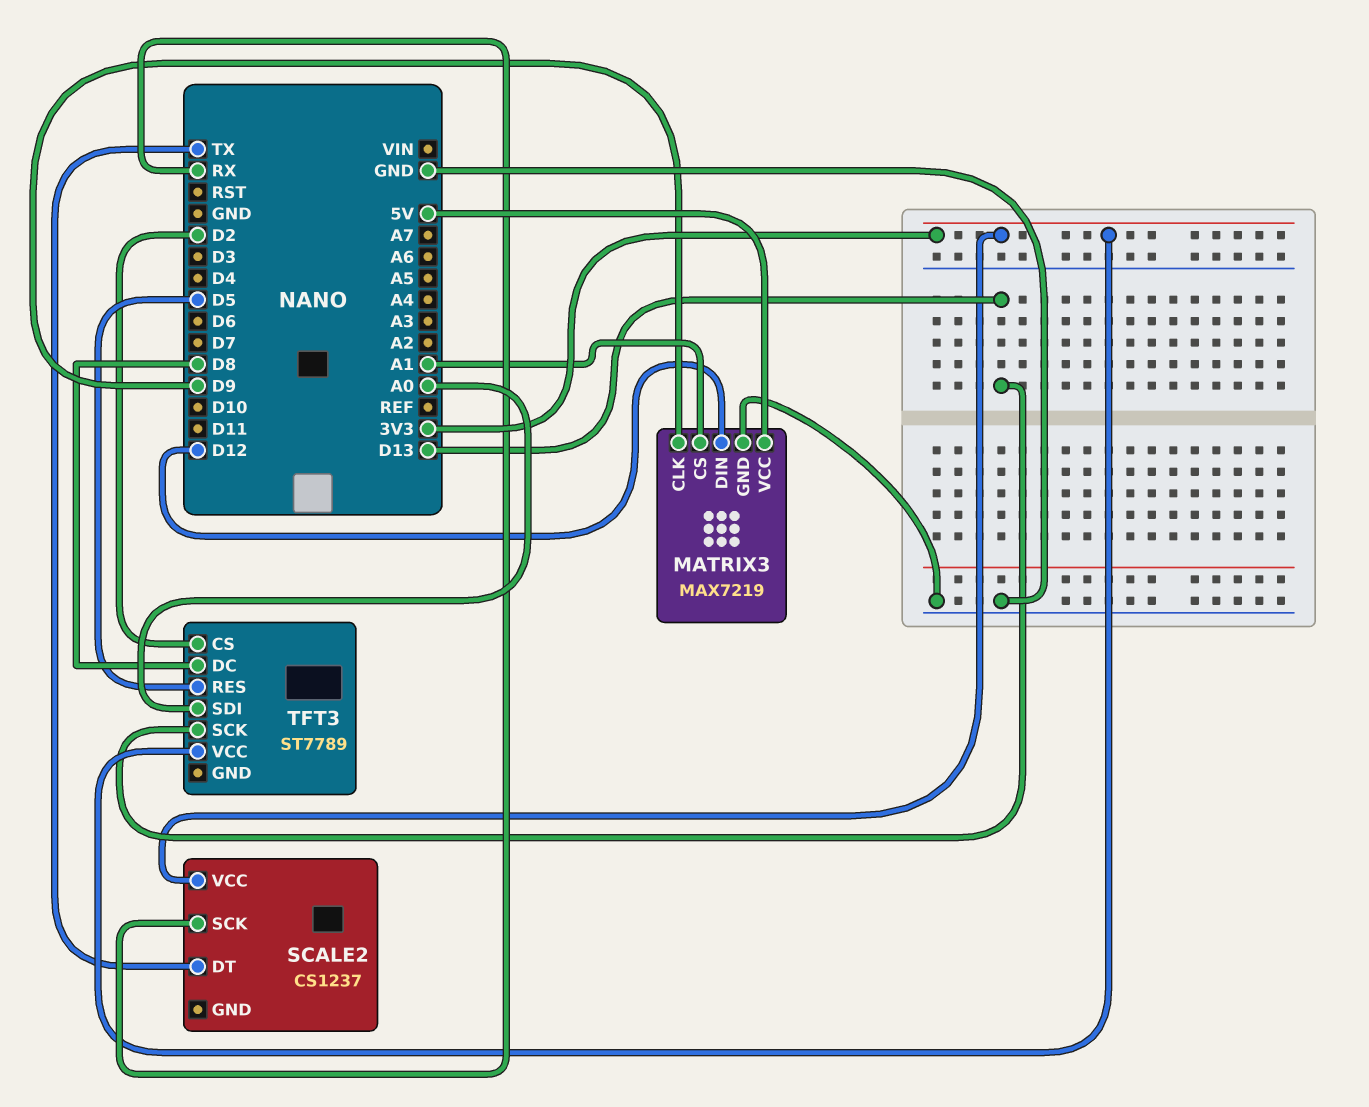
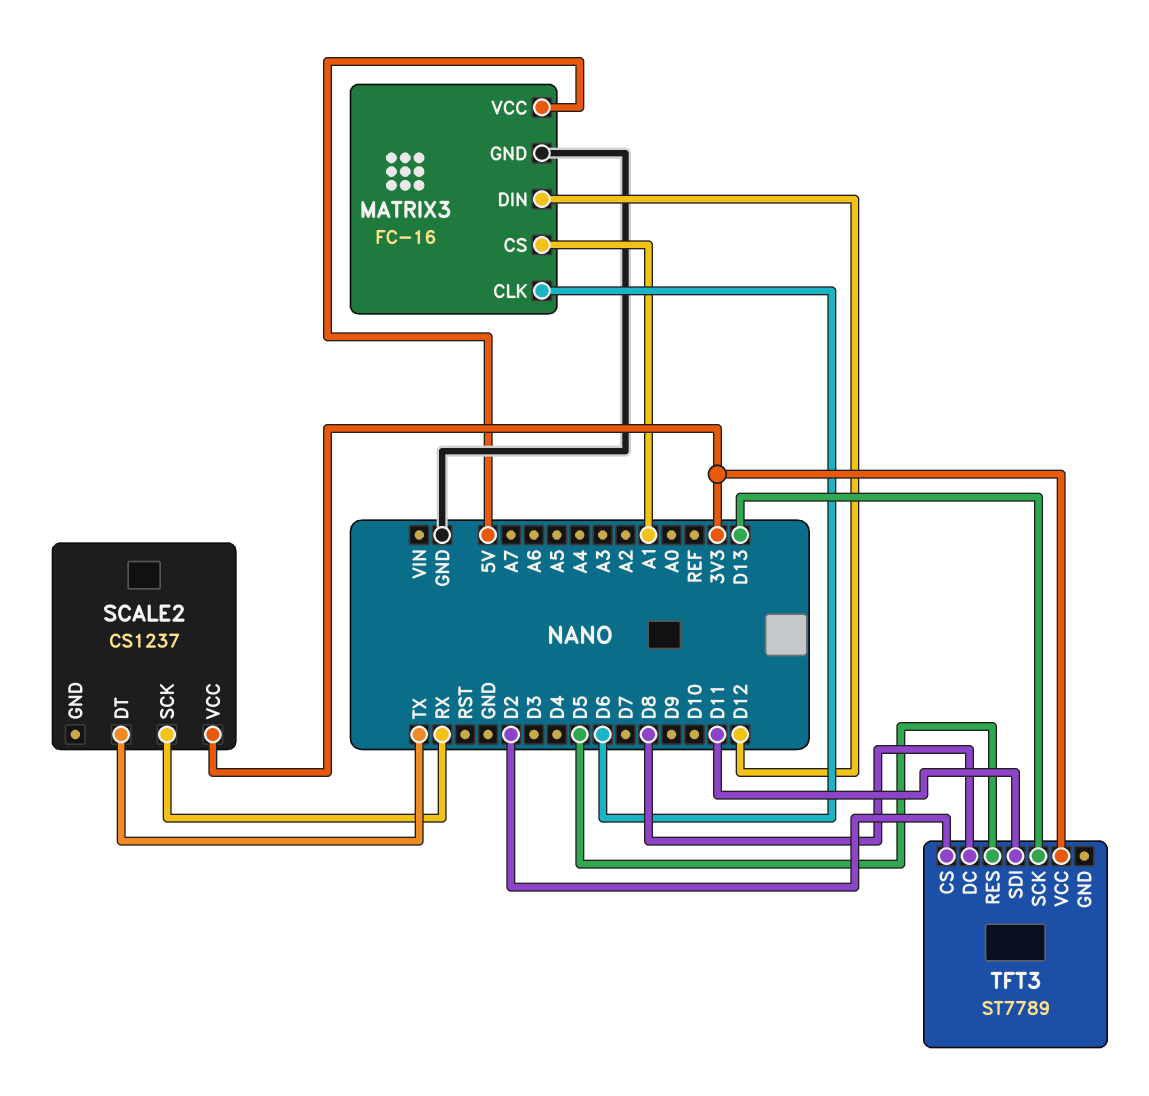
MATRIX3: MAX7219 -> FC-16
MATRIX3 pin CLK: D9 -> D6
TFT3 pin SDI: A0 -> D11

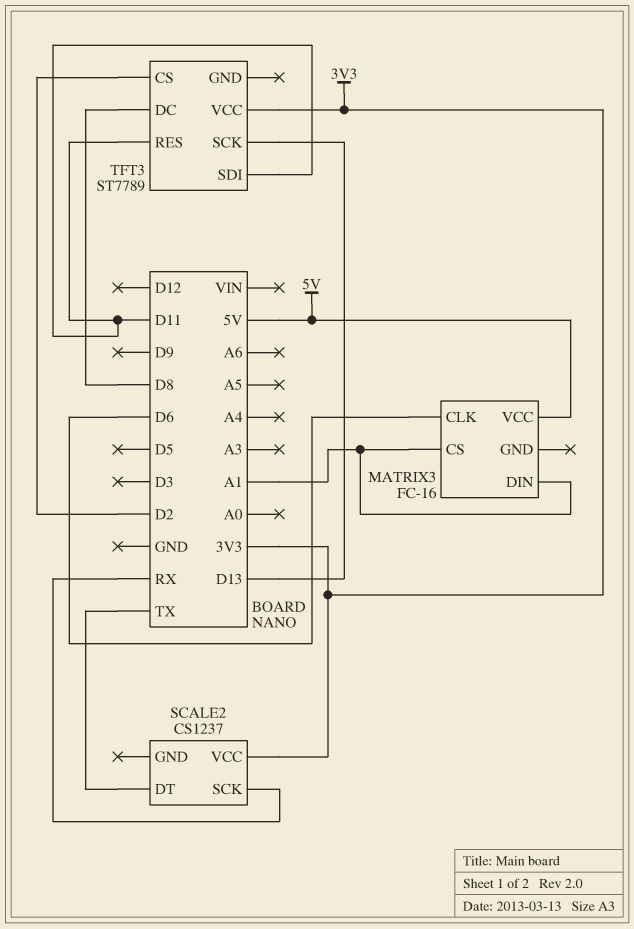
MATRIX3 pin DIN: D12 -> A1
MATRIX3 pin GND: GND -> none
TFT3 pin RES: D5 -> D11

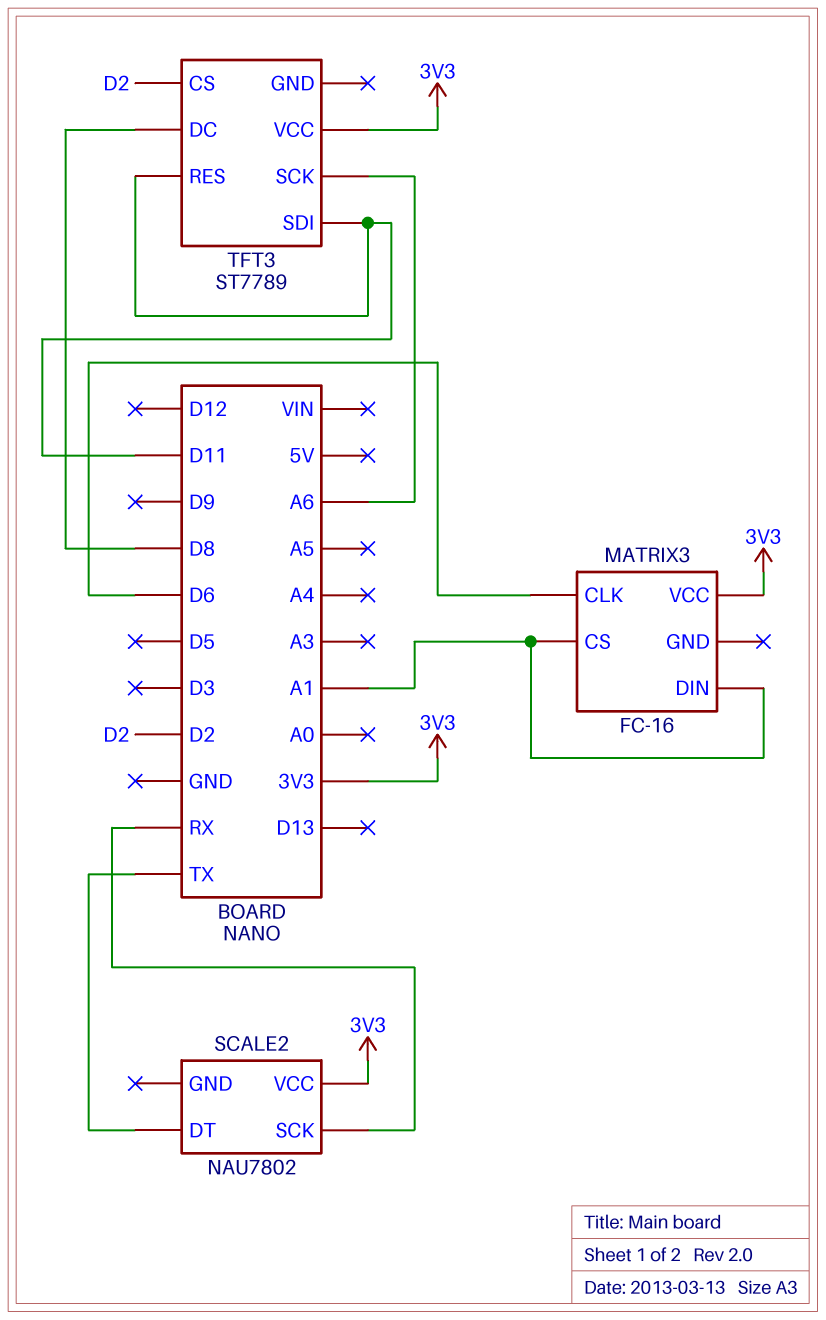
MATRIX3 pin VCC: 5V -> 3V3
SCALE2: CS1237 -> NAU7802
TFT3 pin SCK: D13 -> A6

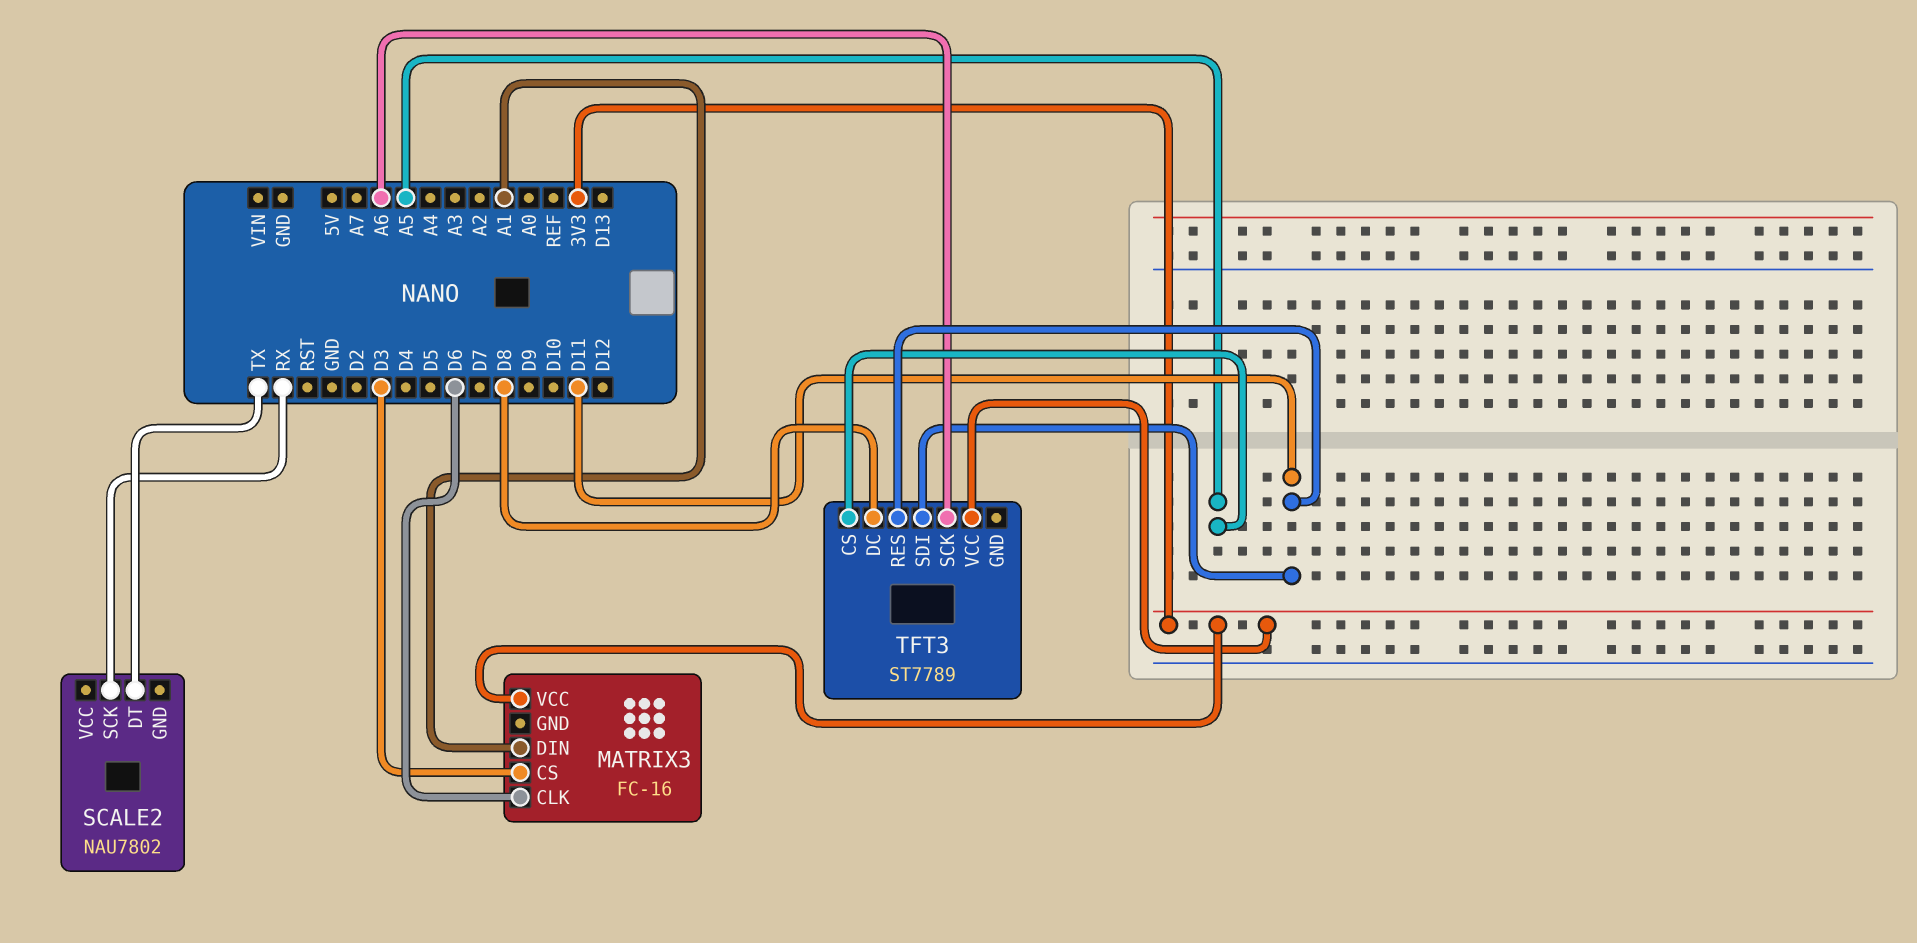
MATRIX3 pin CS: A1 -> D3
SCALE2 pin VCC: 3V3 -> none
TFT3 pin CS: D2 -> A5

